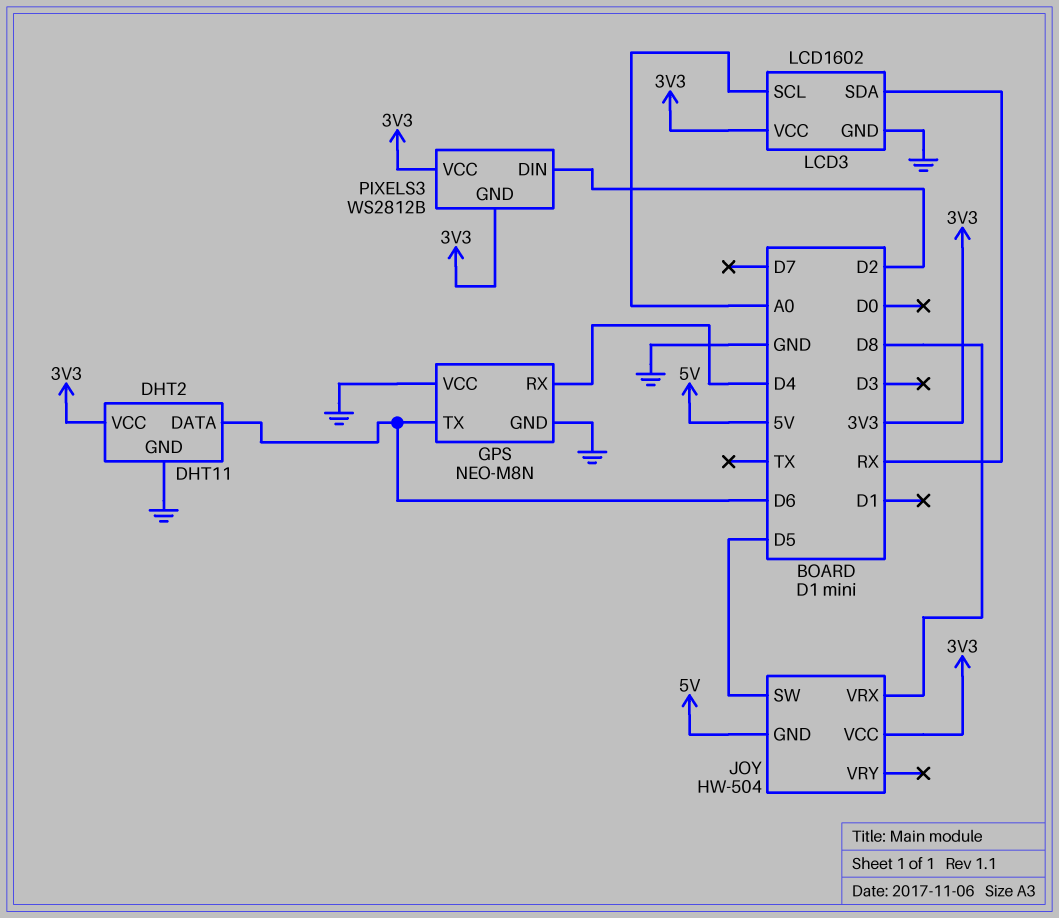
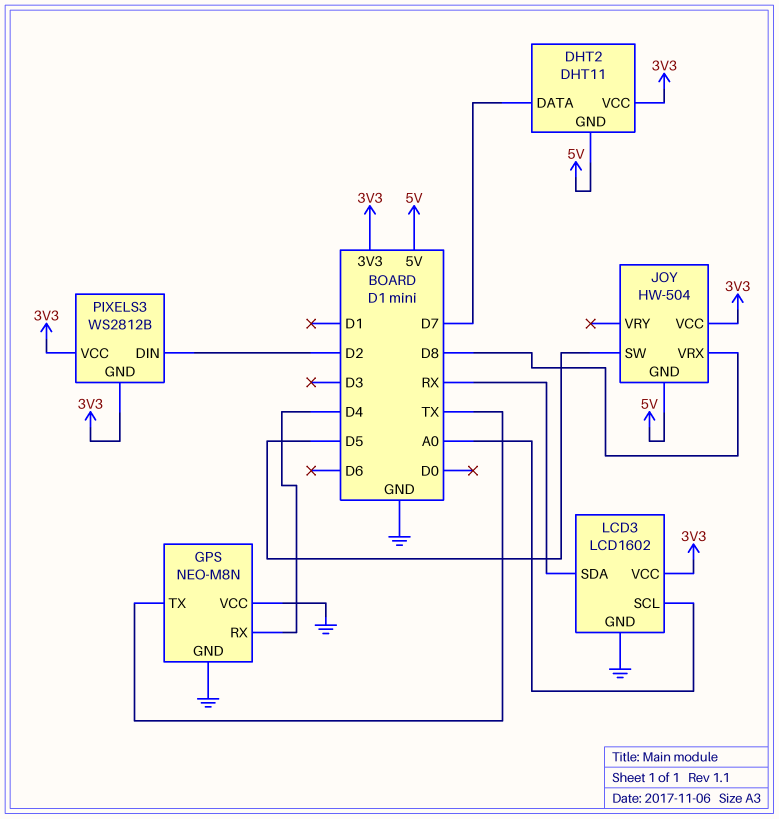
DHT2 pin DATA: D6 -> D7
DHT2 pin GND: GND -> 5V
GPS pin TX: D6 -> TX

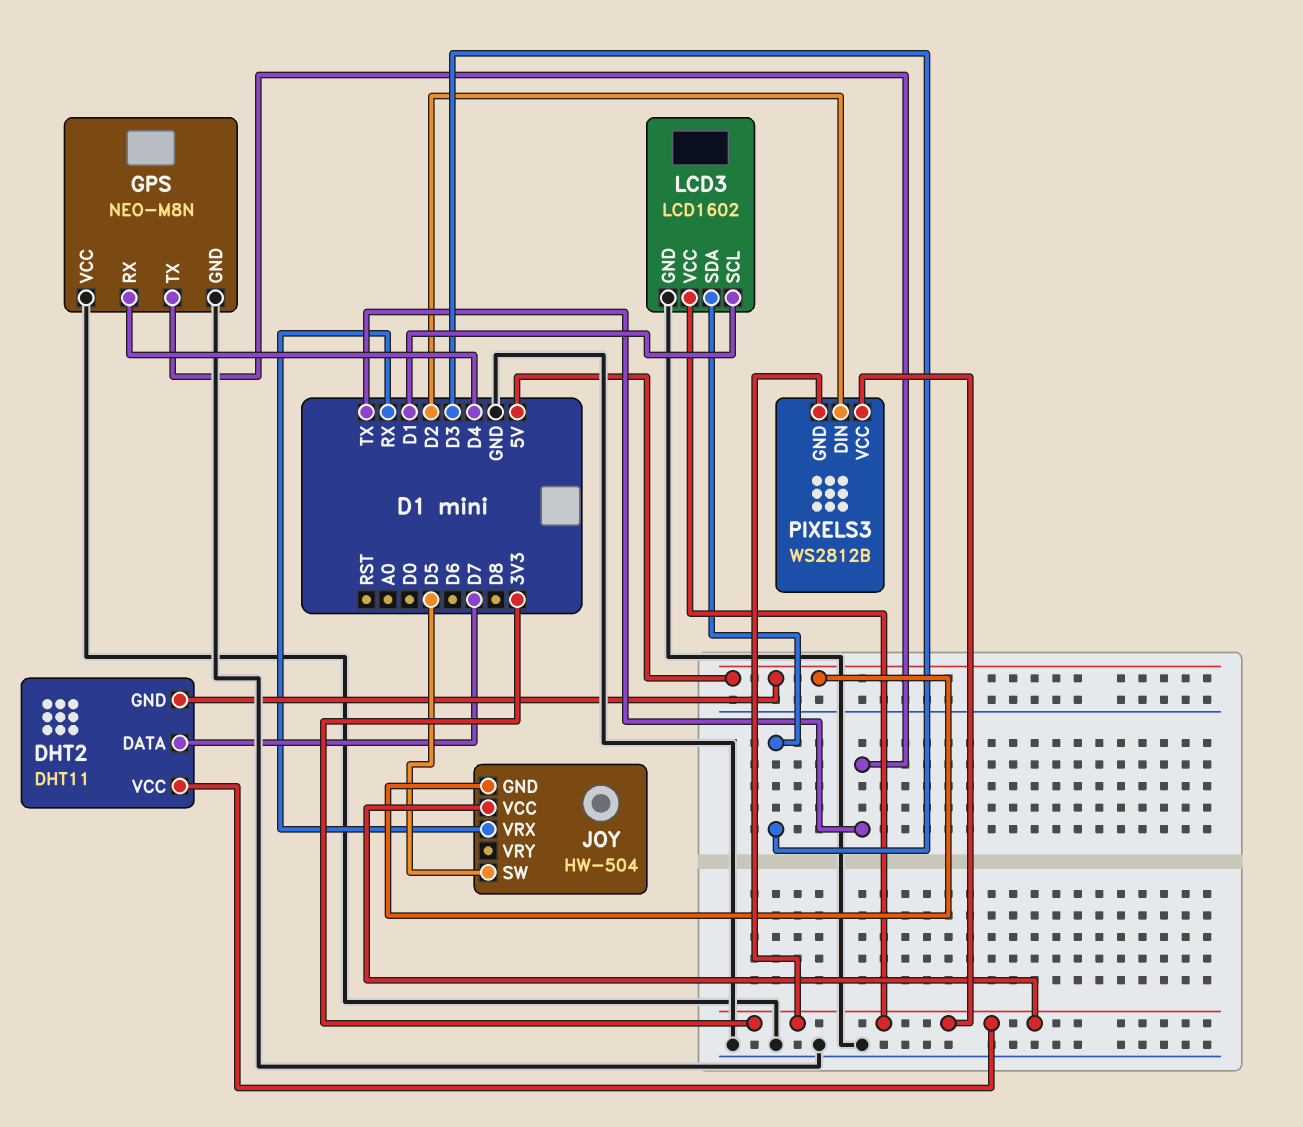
JOY pin VRX: D8 -> RX
LCD3 pin SCL: A0 -> D1
LCD3 pin SDA: RX -> D3

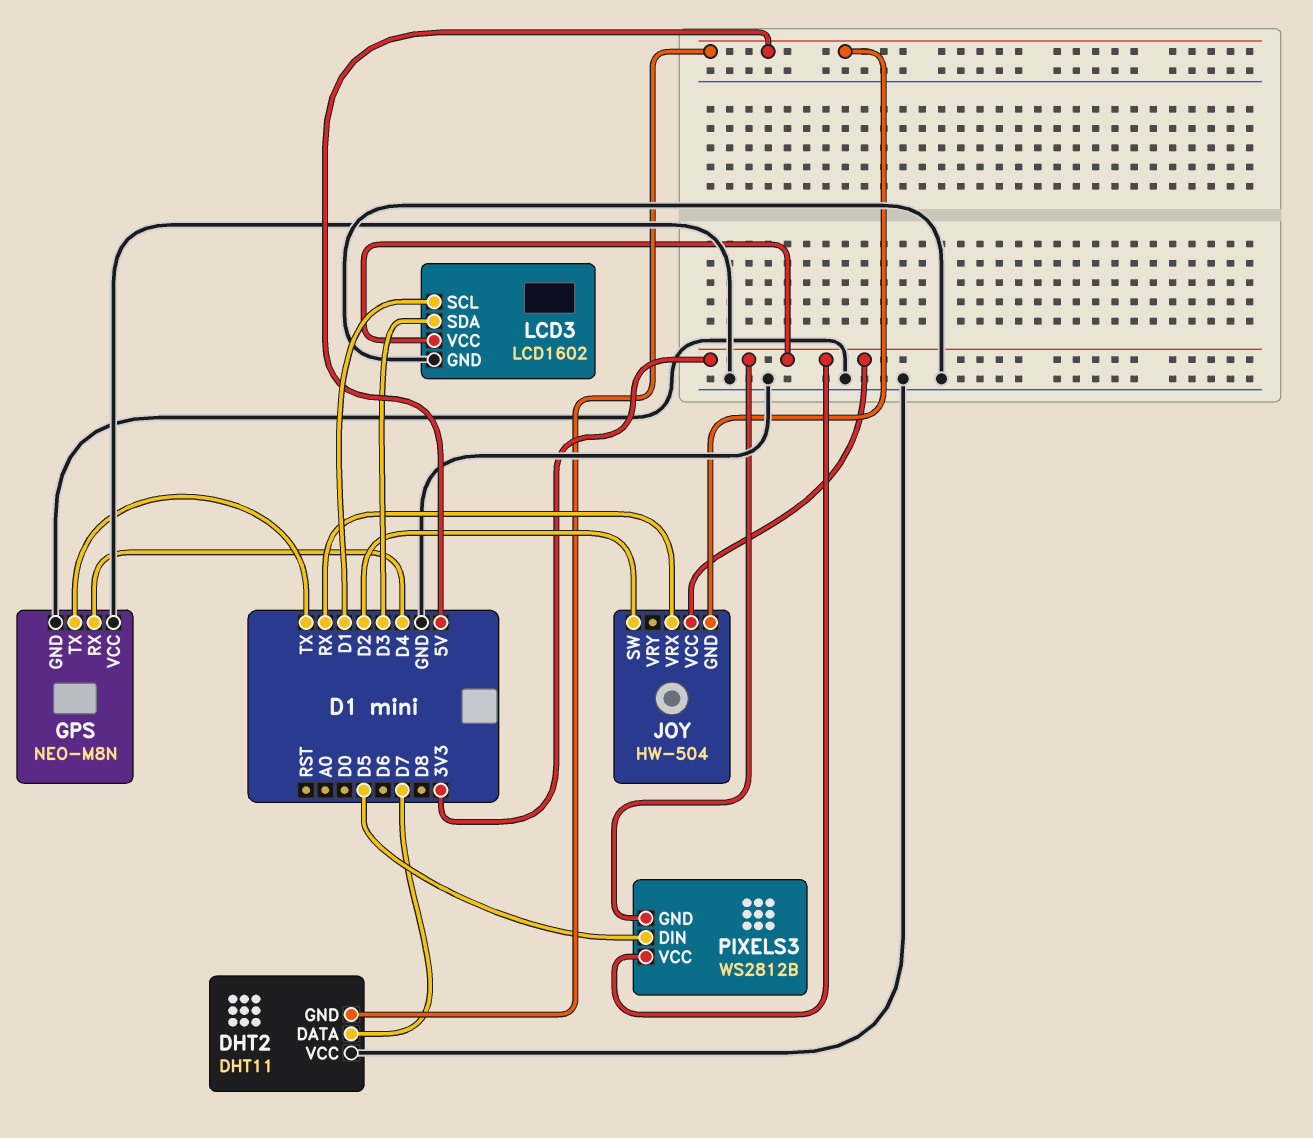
DHT2 pin VCC: 3V3 -> GND
JOY pin SW: D5 -> D2
PIXELS3 pin DIN: D2 -> D5

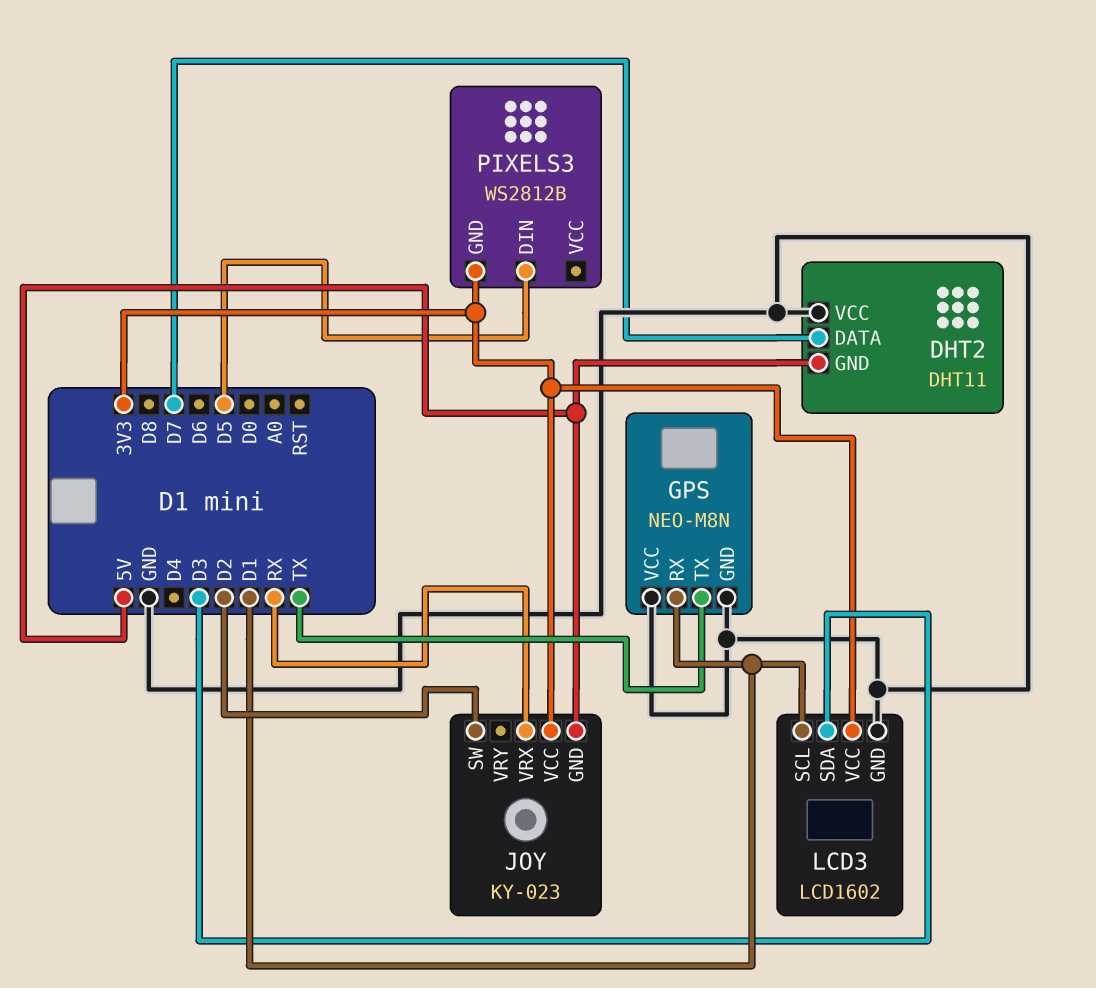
GPS pin RX: D4 -> D1
JOY: HW-504 -> KY-023
PIXELS3 pin VCC: 3V3 -> none

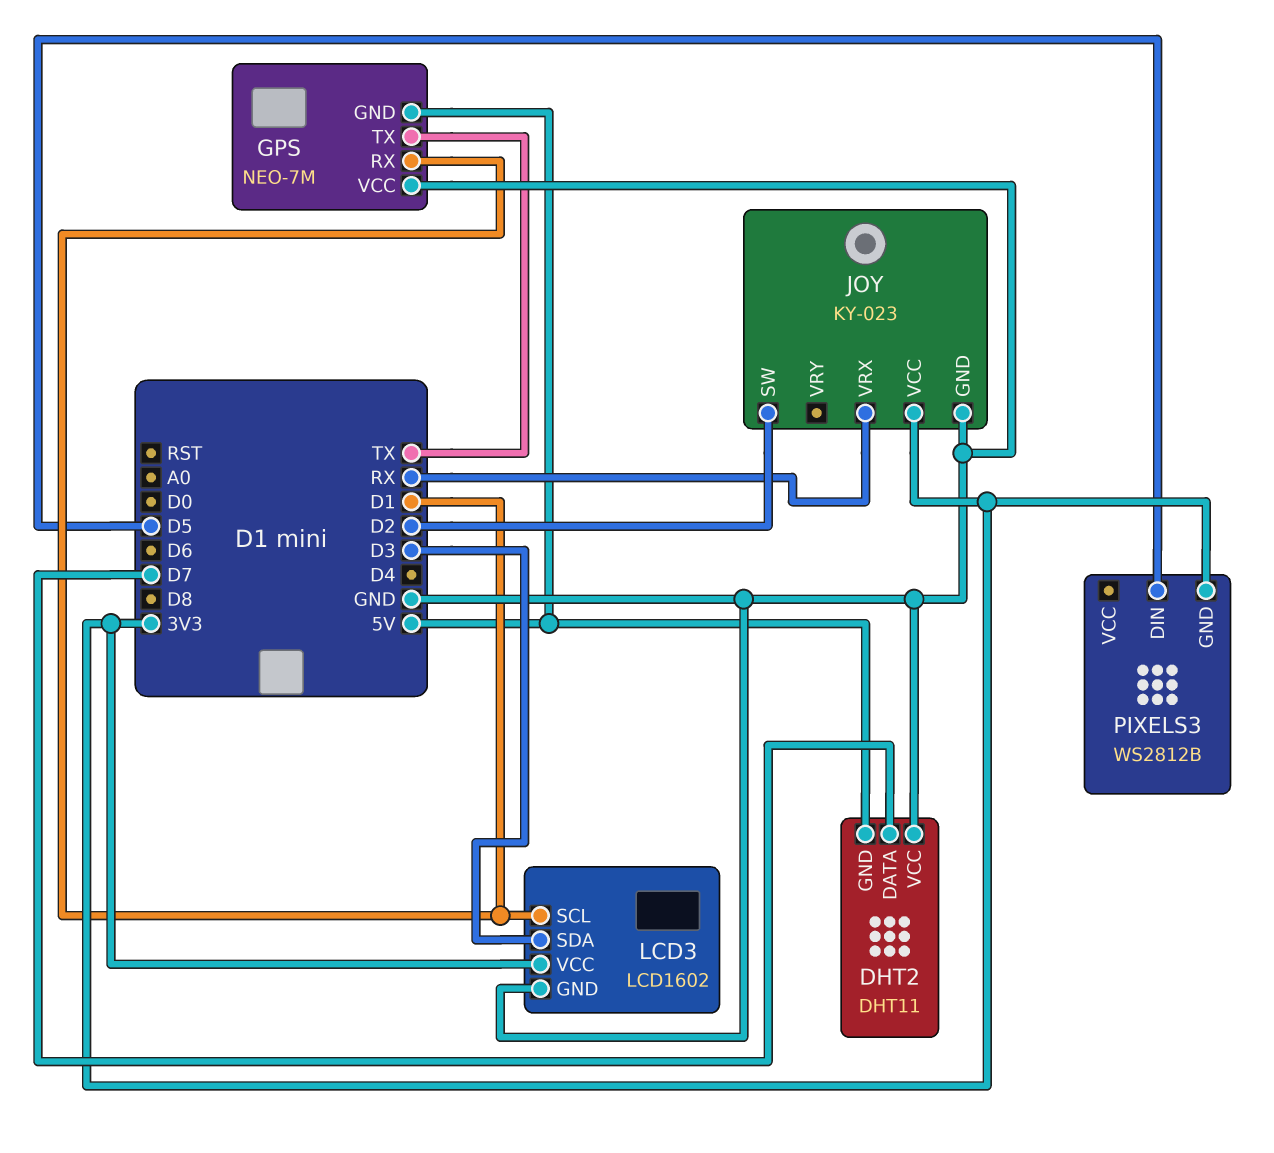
GPS: NEO-M8N -> NEO-7M
GPS pin GND: GND -> 5V
JOY pin GND: 5V -> GND

